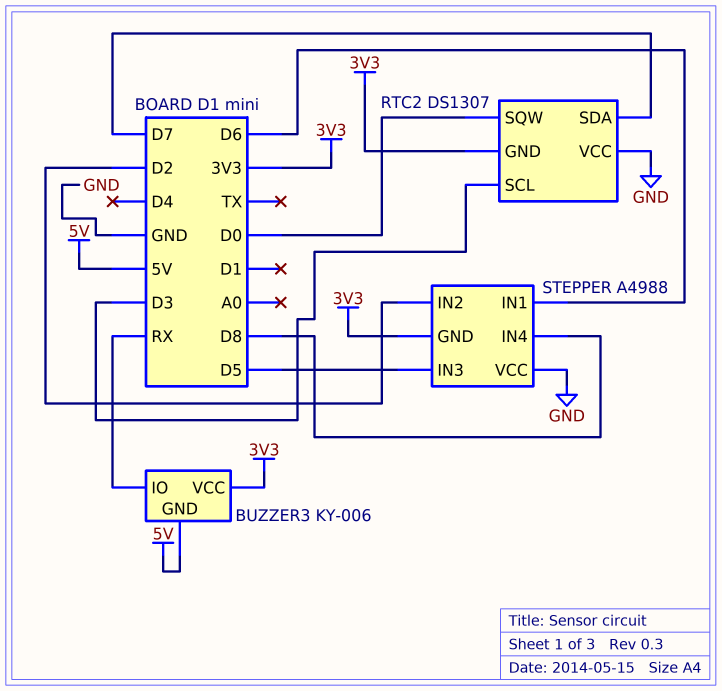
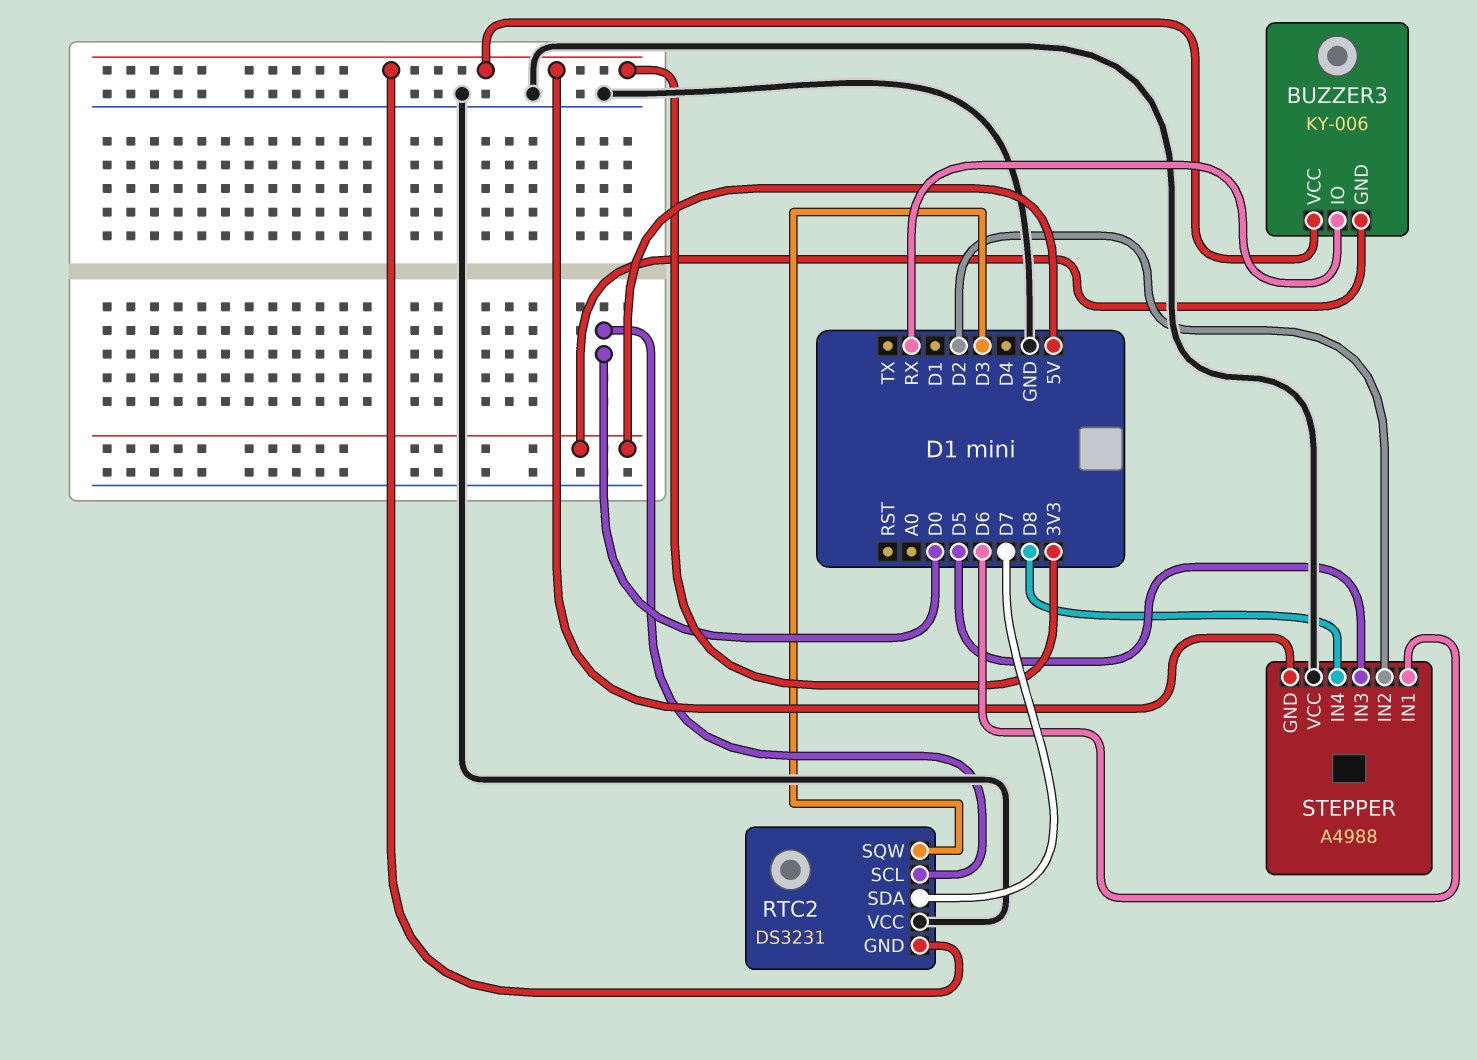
RTC2: DS1307 -> DS3231
RTC2 pin SCL: D3 -> D0
RTC2 pin SQW: D0 -> D3

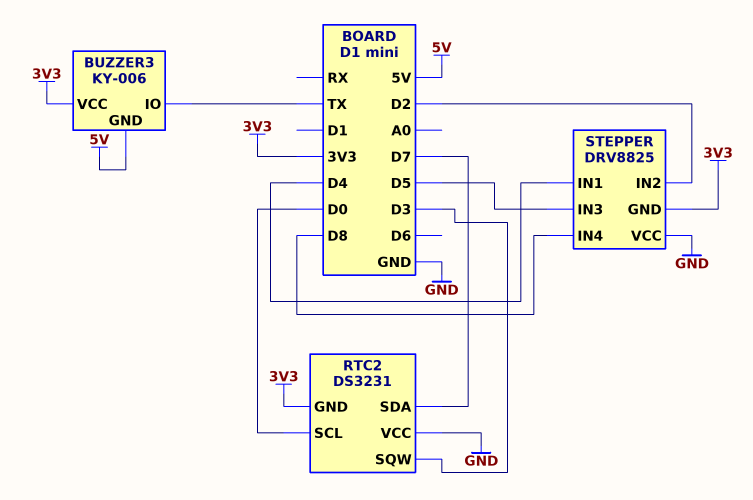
BUZZER3 pin IO: RX -> TX
STEPPER: A4988 -> DRV8825
STEPPER pin IN1: D6 -> D4

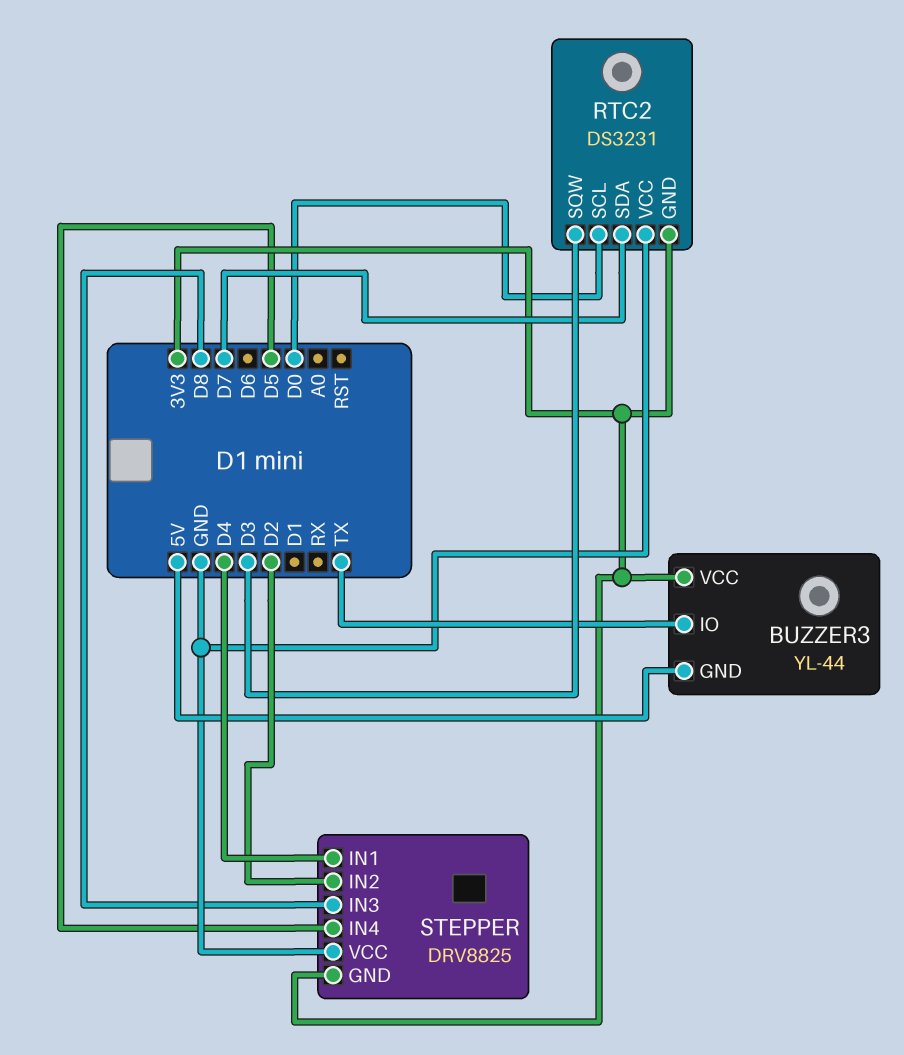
BUZZER3: KY-006 -> YL-44
STEPPER pin IN3: D5 -> D8
STEPPER pin IN4: D8 -> D5

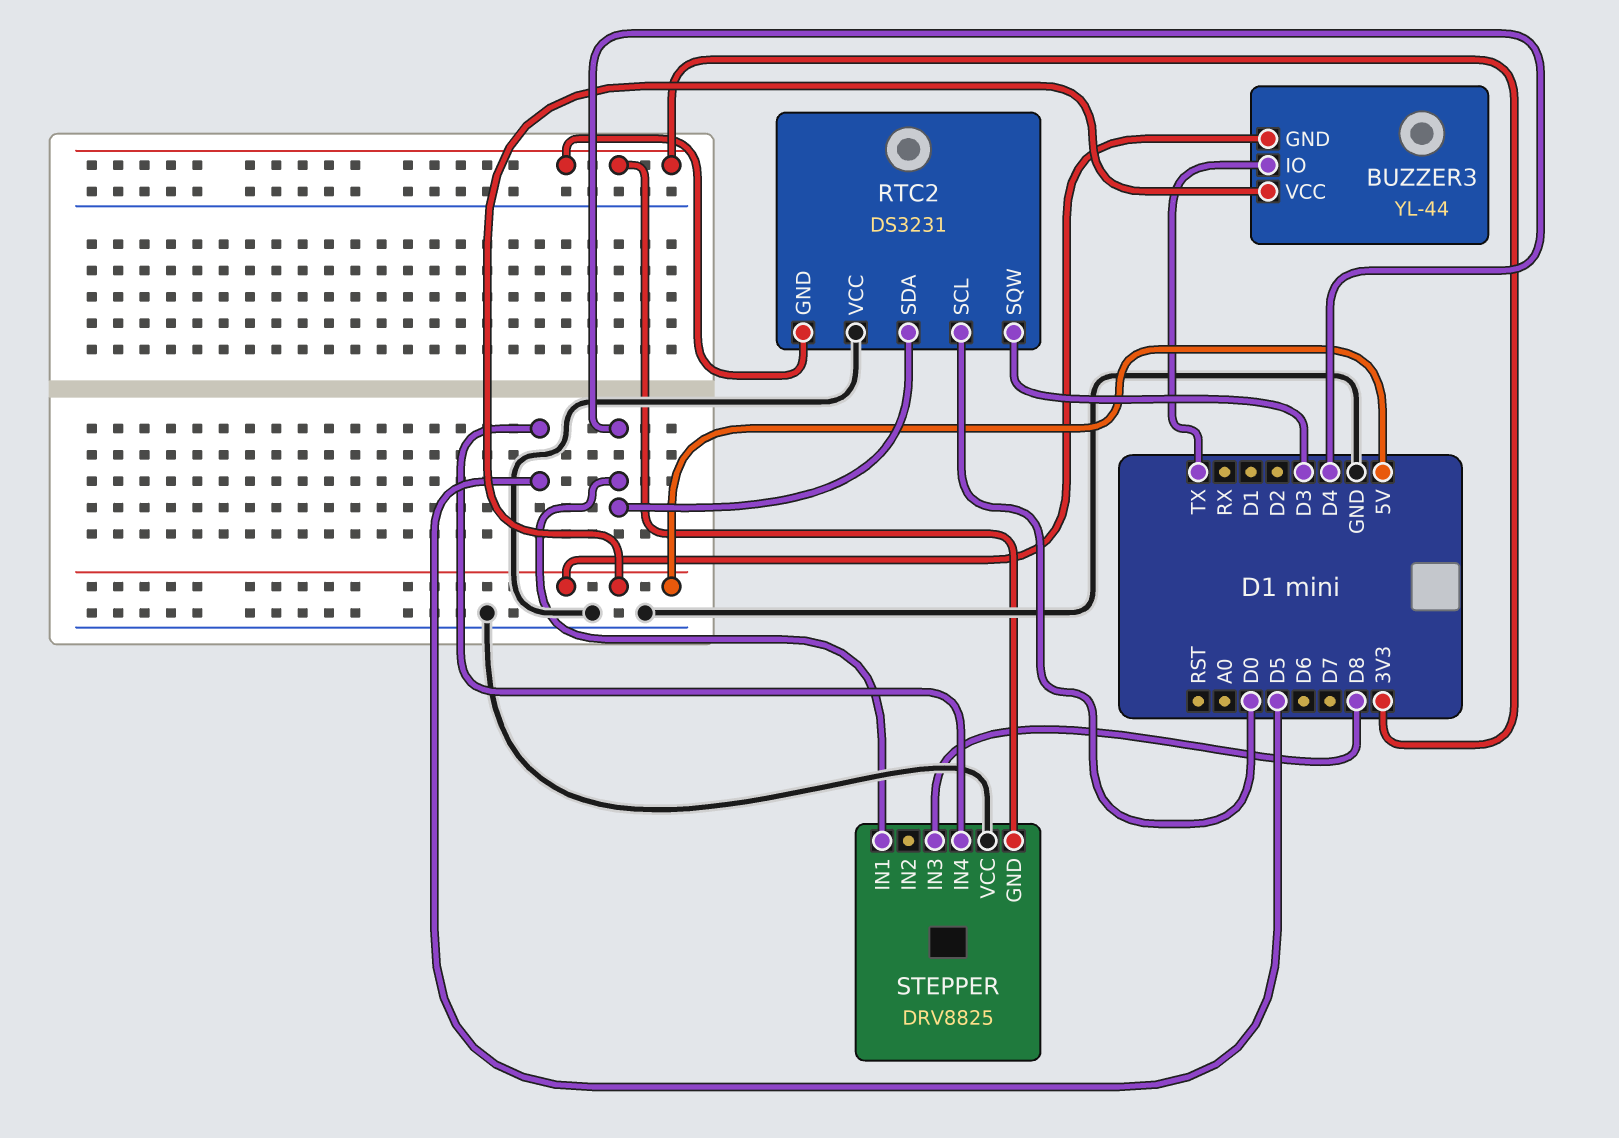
BUZZER3 pin VCC: 3V3 -> 5V
RTC2 pin SDA: D7 -> D4
STEPPER pin IN2: D2 -> none

